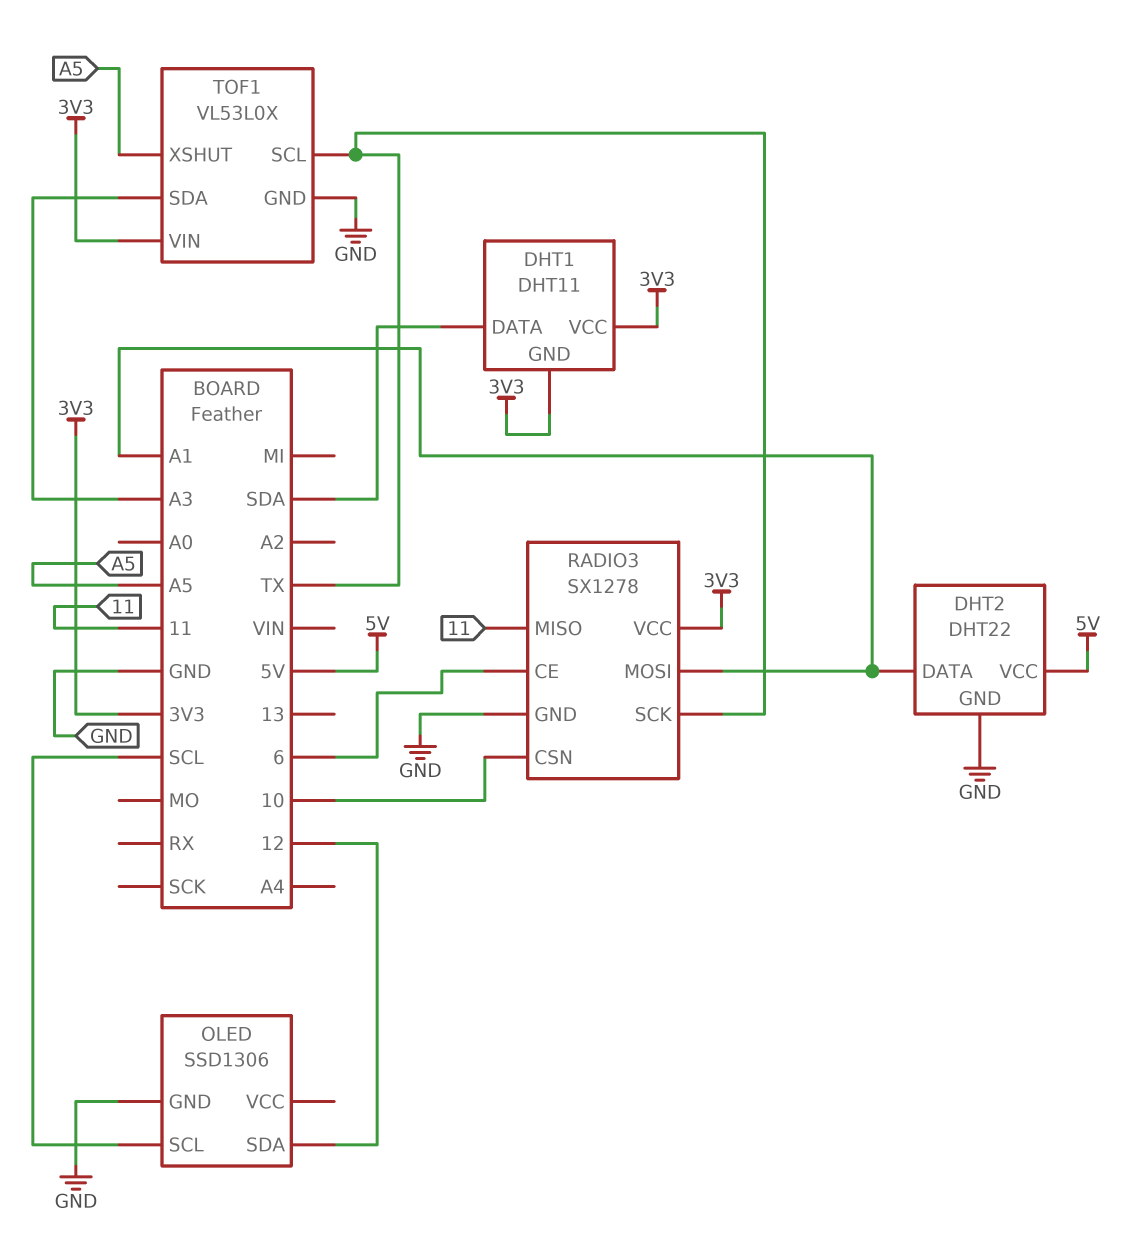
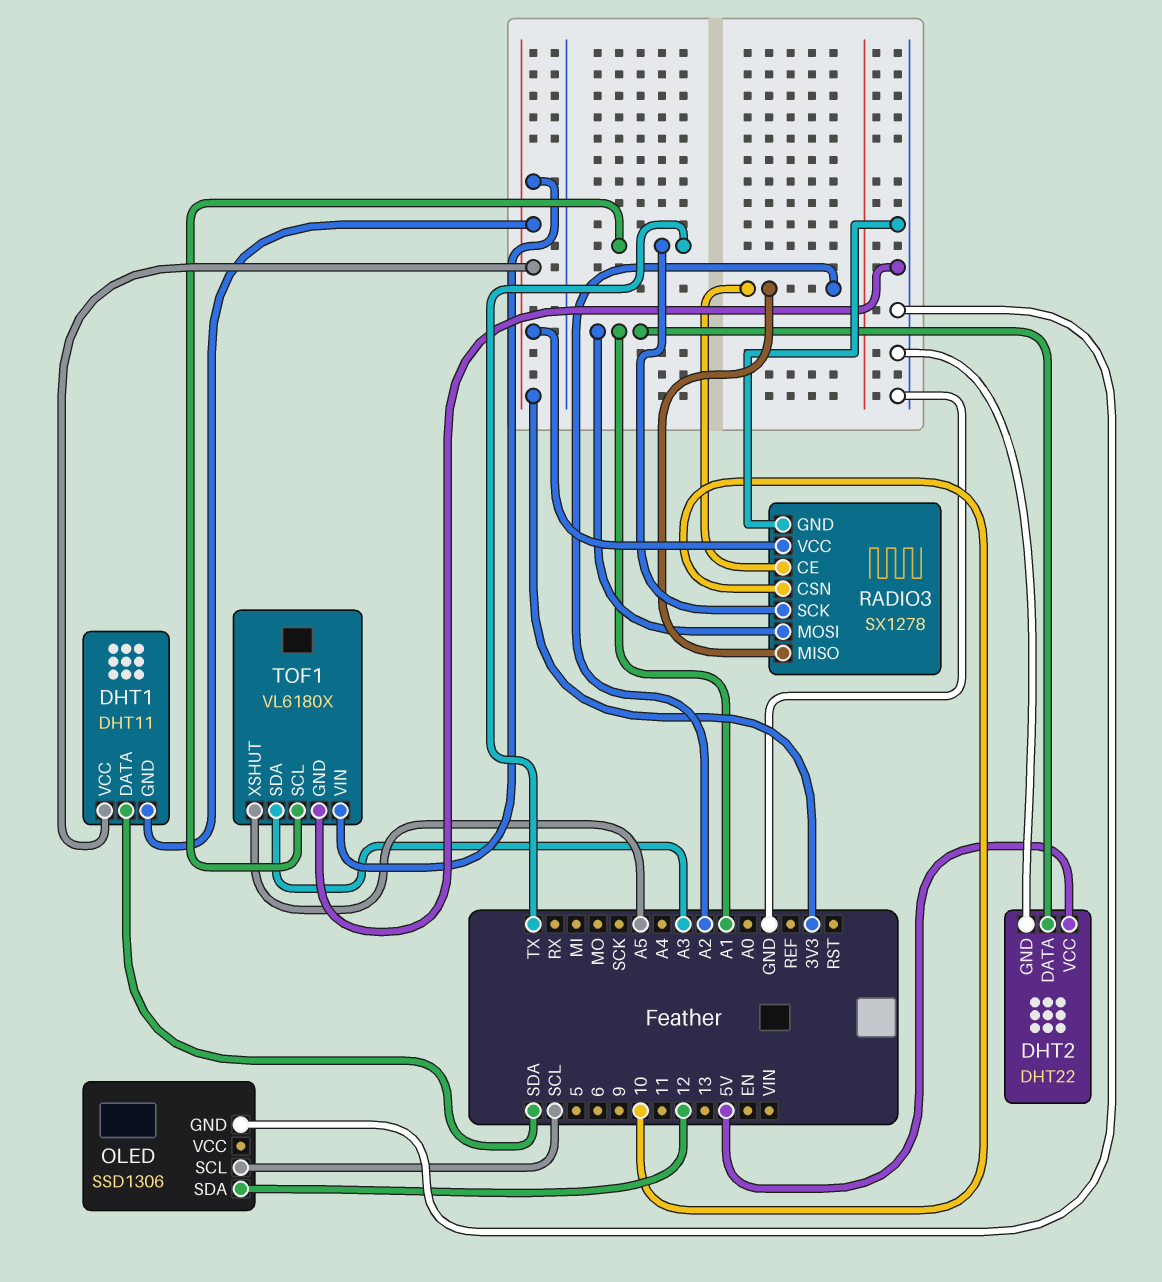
RADIO3 pin CE: 6 -> A2
RADIO3 pin MISO: 11 -> A2
TOF1: VL53L0X -> VL6180X

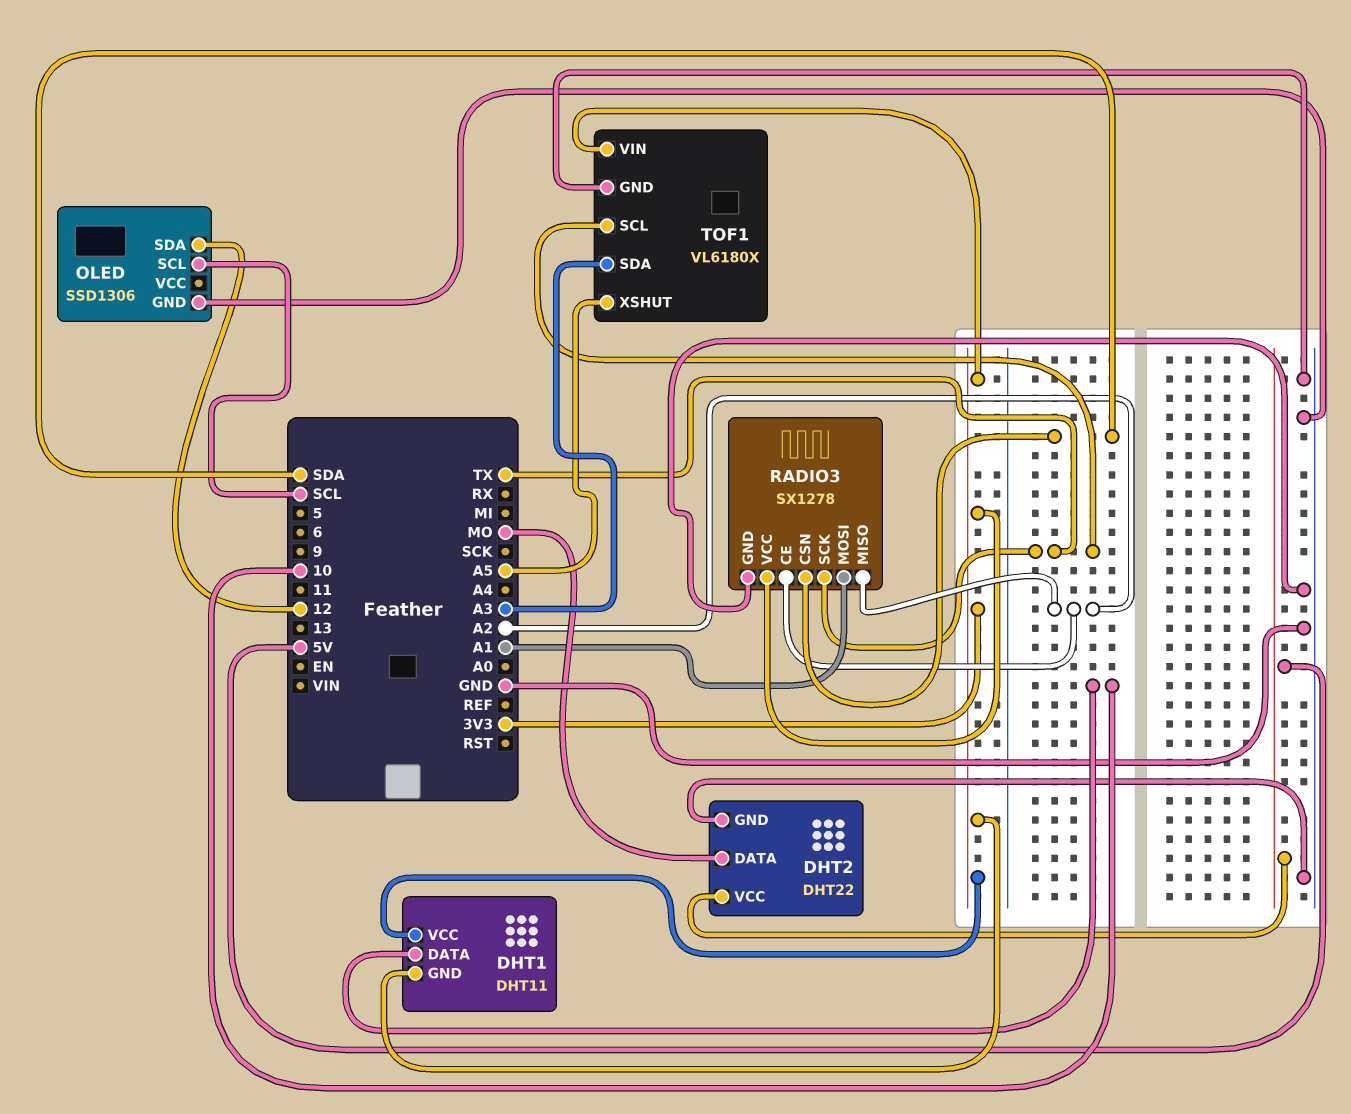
DHT1 pin DATA: SDA -> 10
DHT2 pin DATA: A1 -> MO
RADIO3 pin CSN: 10 -> SDA

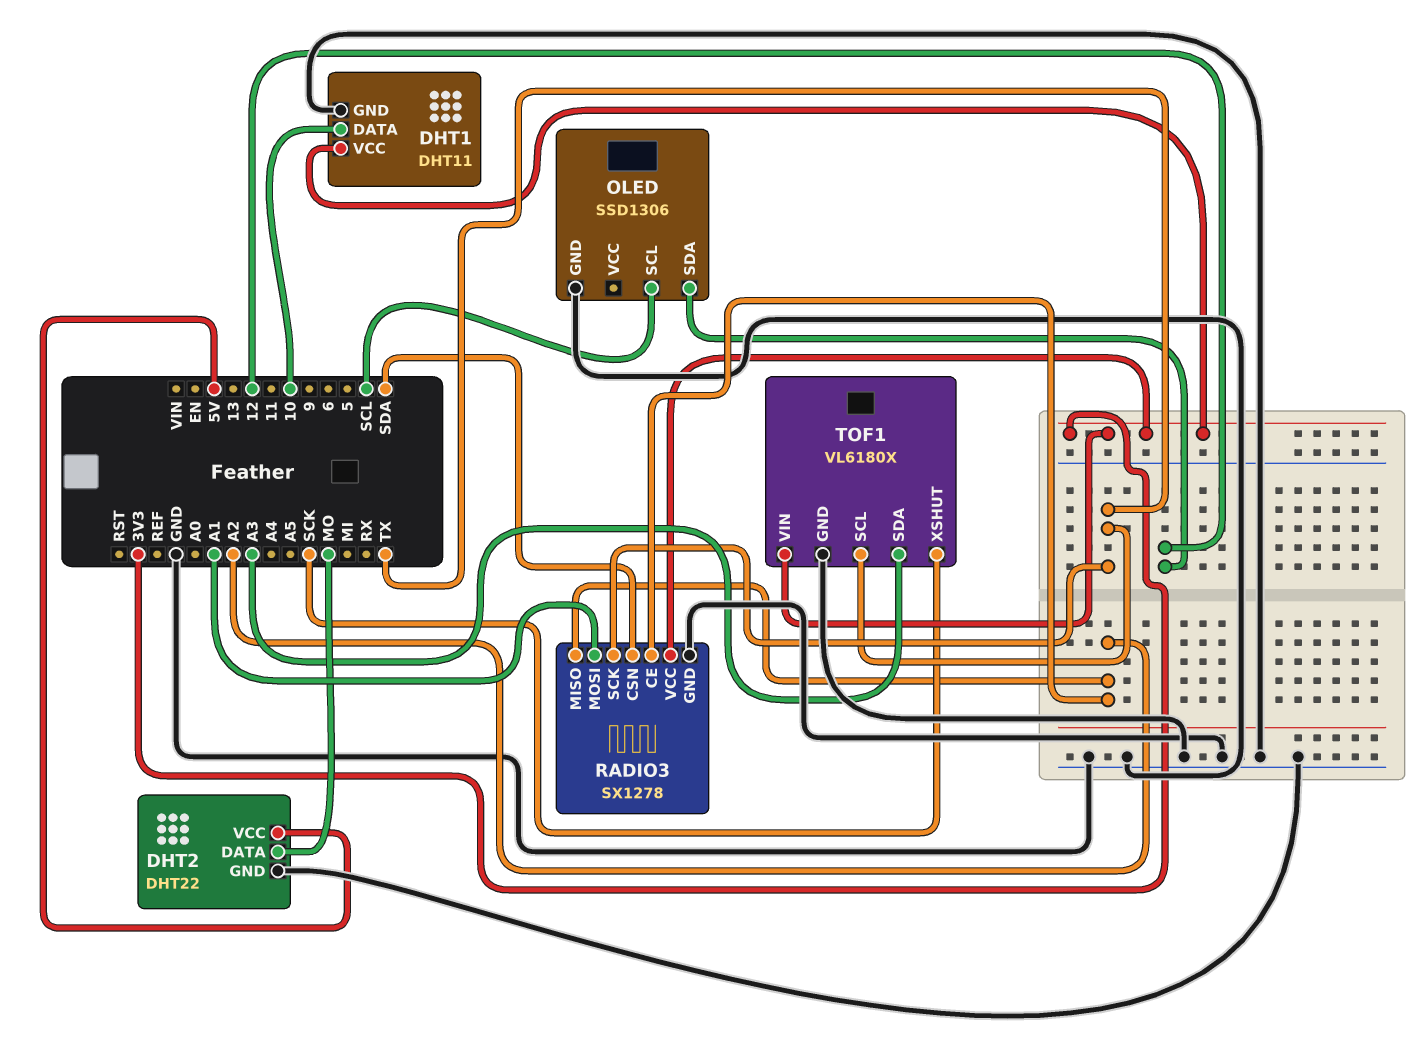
DHT1 pin GND: 3V3 -> GND
TOF1 pin XSHUT: A5 -> SCK

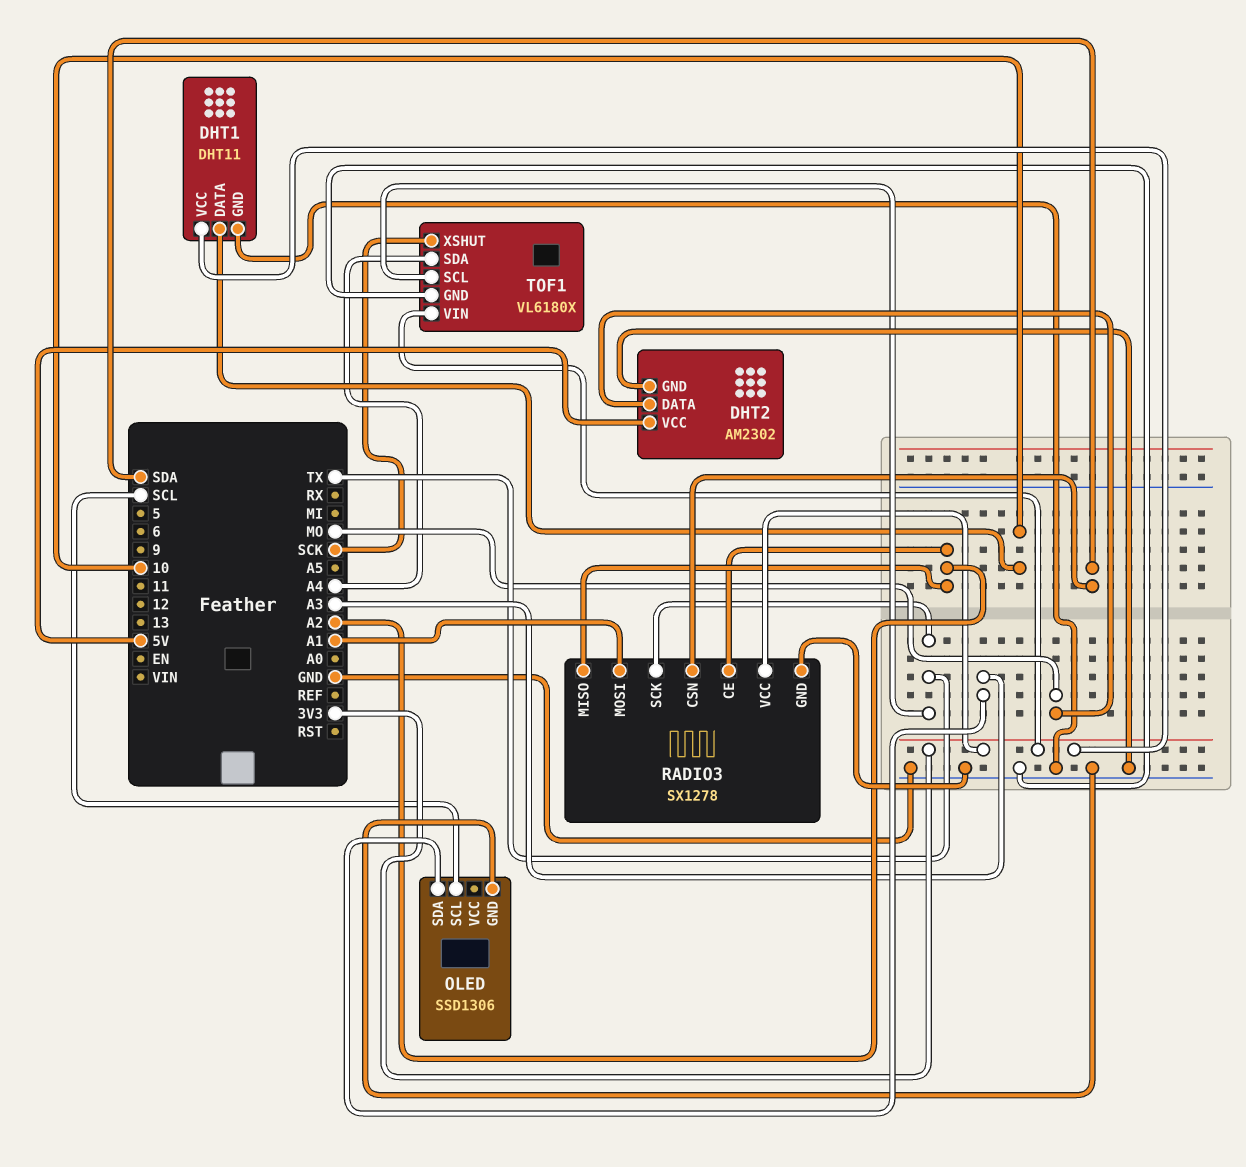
DHT2: DHT22 -> AM2302
OLED pin SDA: 12 -> A3
TOF1 pin SDA: A3 -> A4

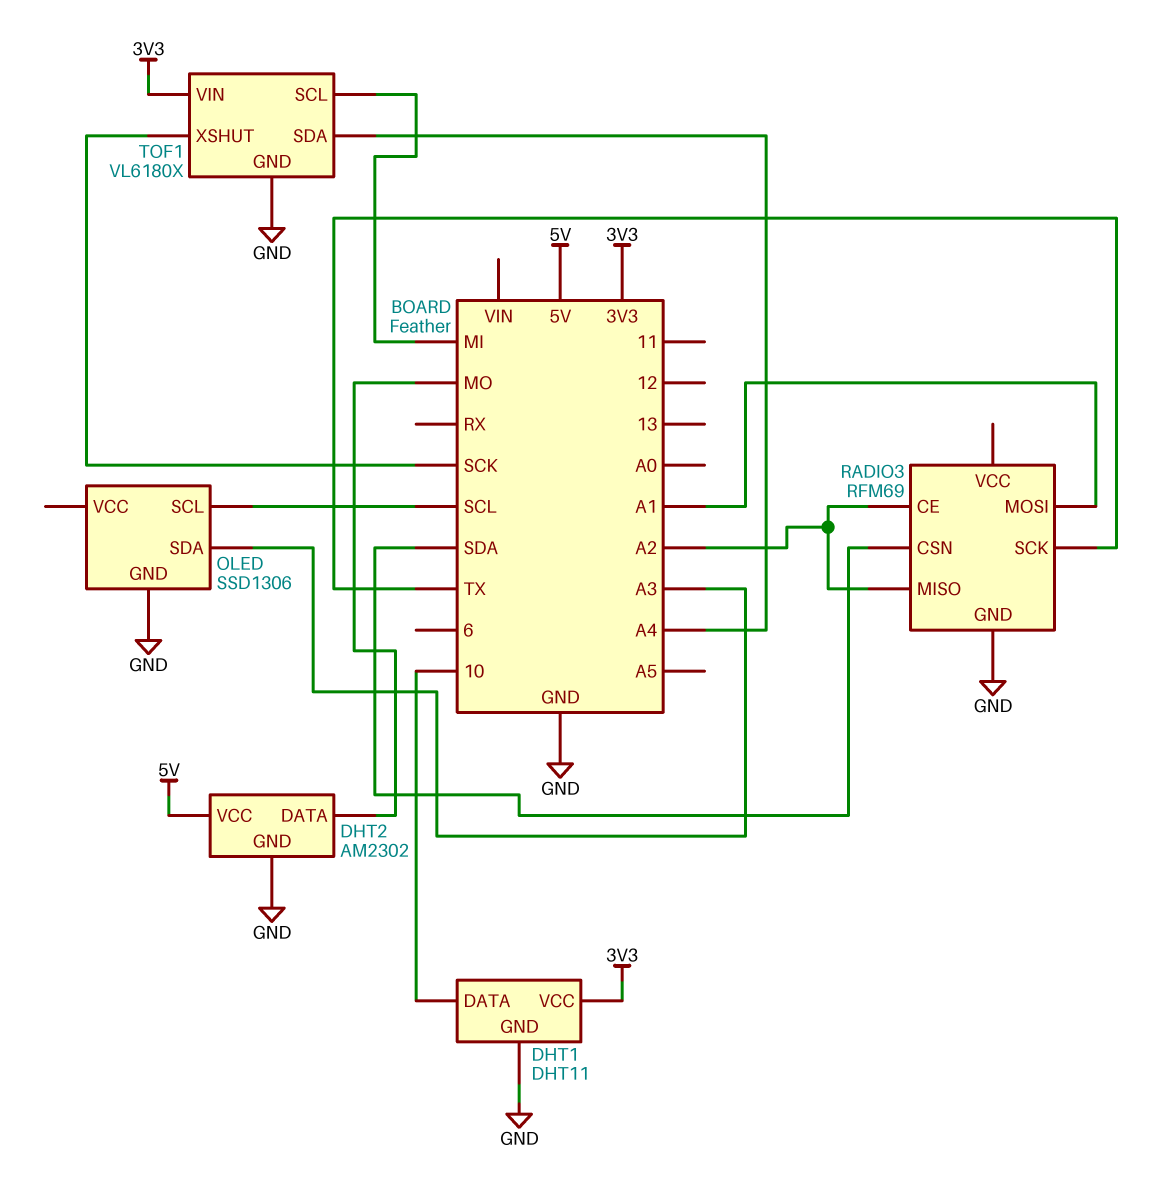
RADIO3: SX1278 -> RFM69
RADIO3 pin VCC: 3V3 -> none
TOF1 pin SCL: TX -> MI

